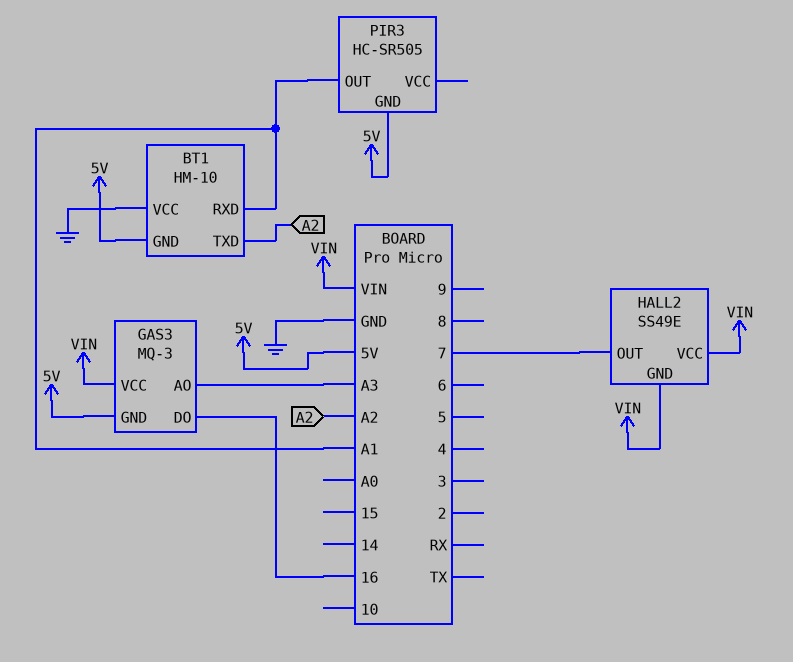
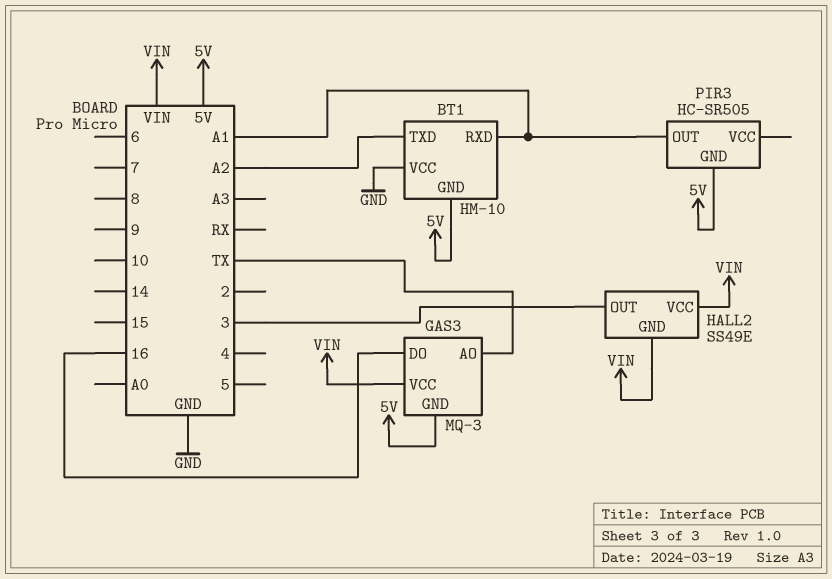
GAS3 pin AO: A3 -> TX
HALL2 pin OUT: 7 -> 3

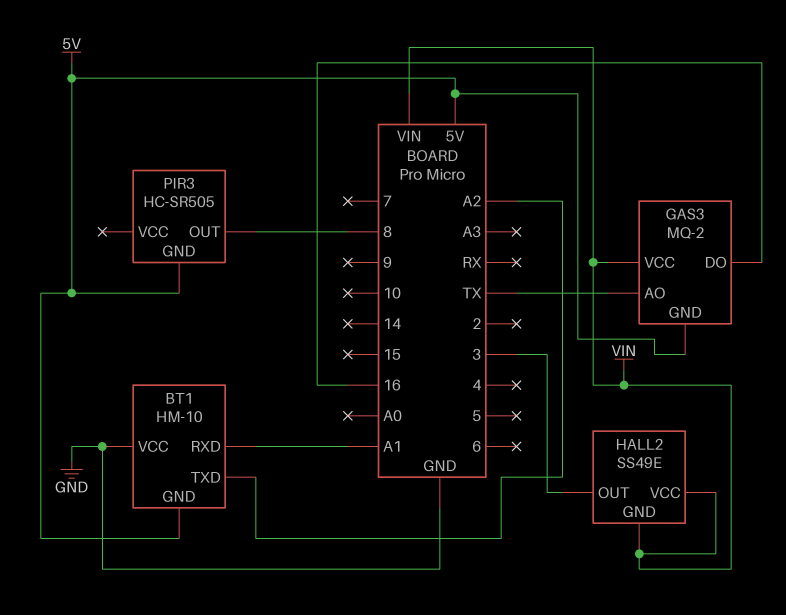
GAS3: MQ-3 -> MQ-2
PIR3 pin OUT: A1 -> 8

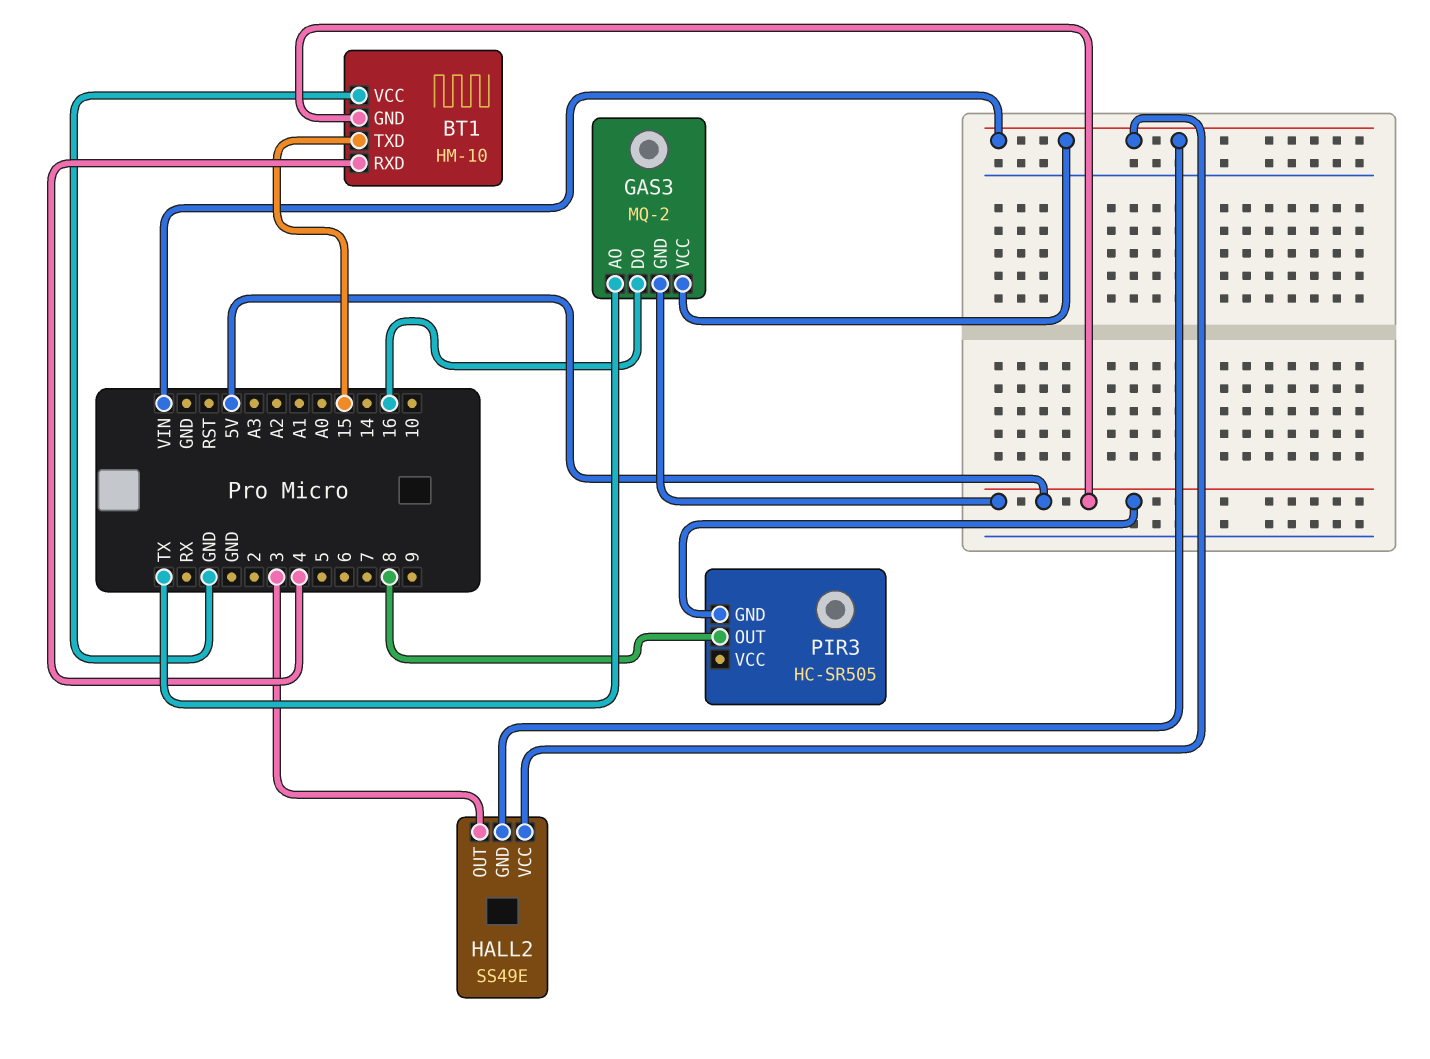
BT1 pin RXD: A1 -> 4
BT1 pin TXD: A2 -> 15

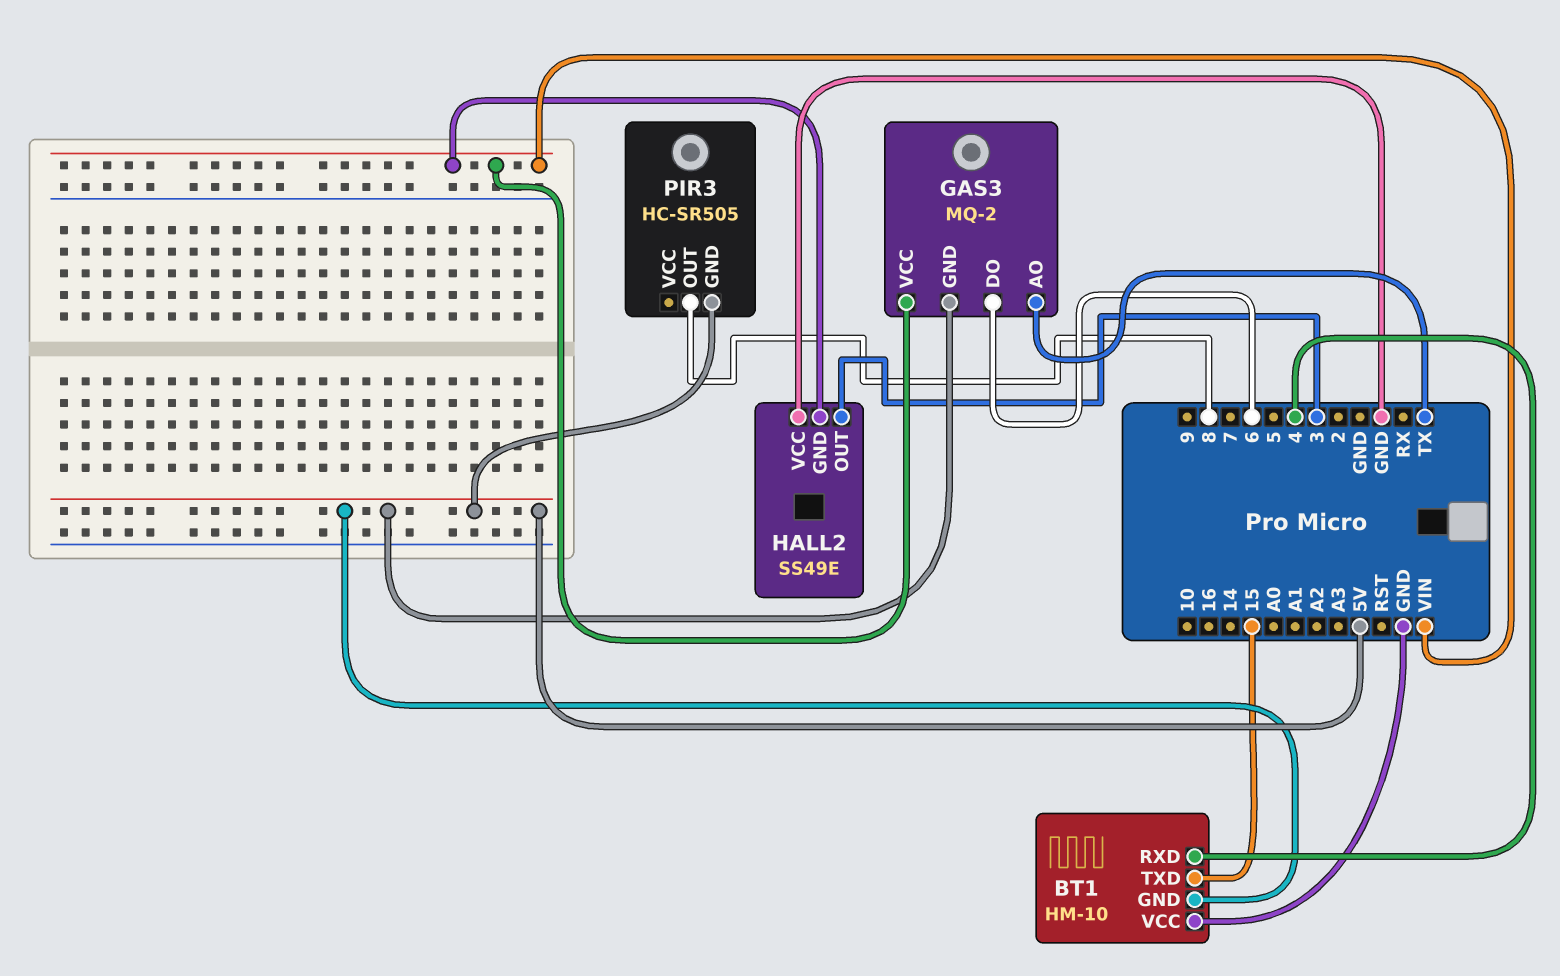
GAS3 pin DO: 16 -> 6
HALL2 pin VCC: VIN -> GND

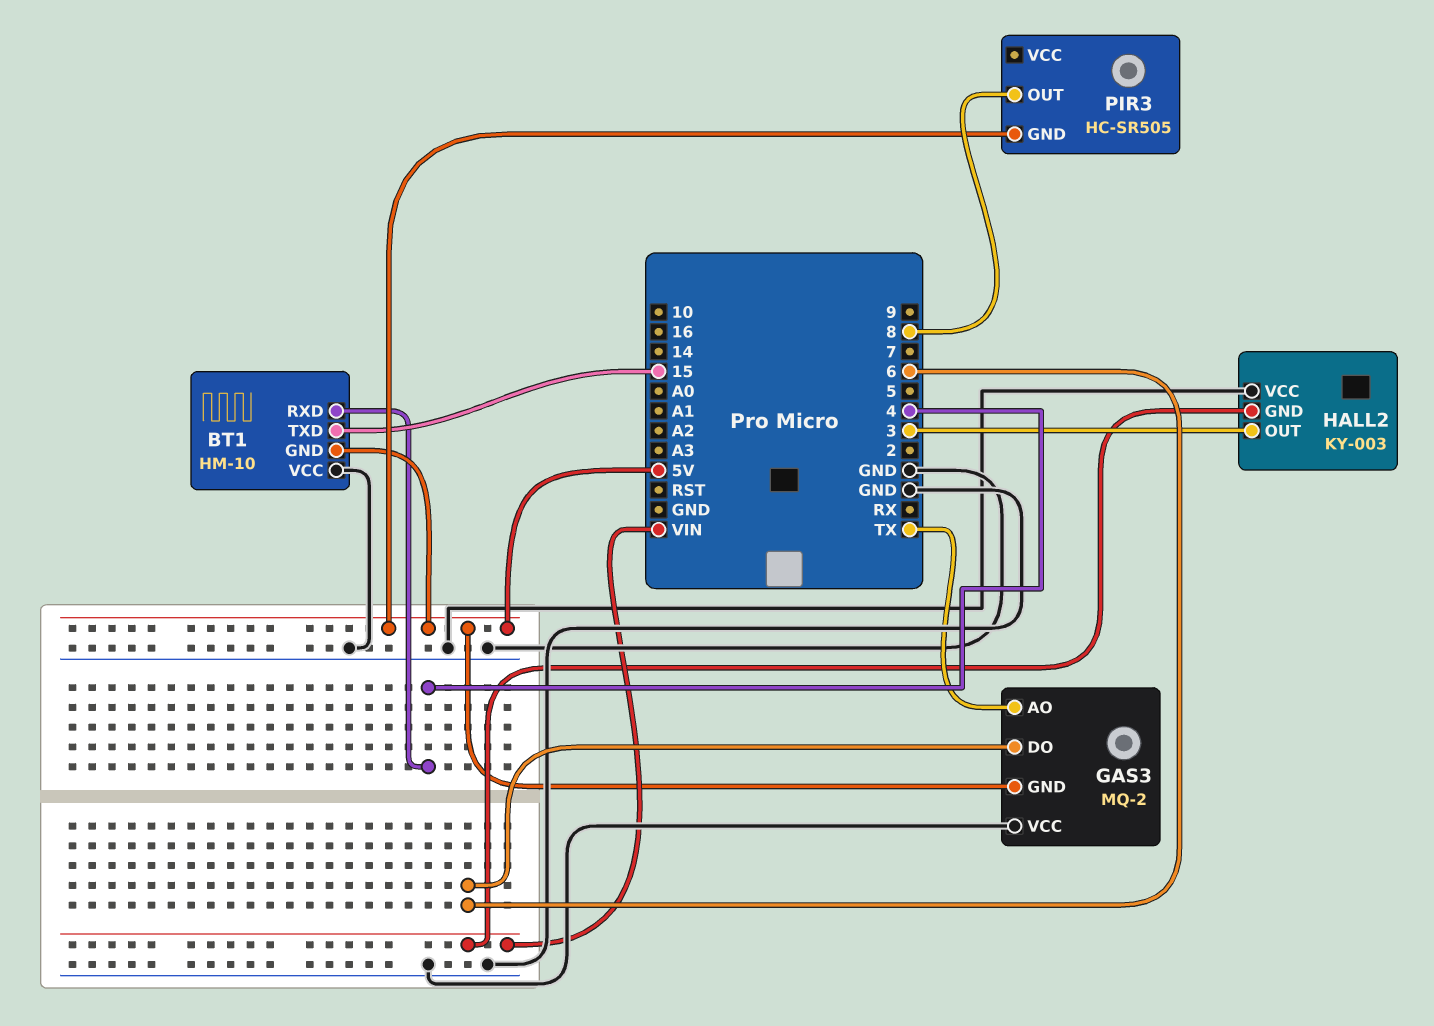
GAS3 pin VCC: VIN -> GND
HALL2: SS49E -> KY-003

